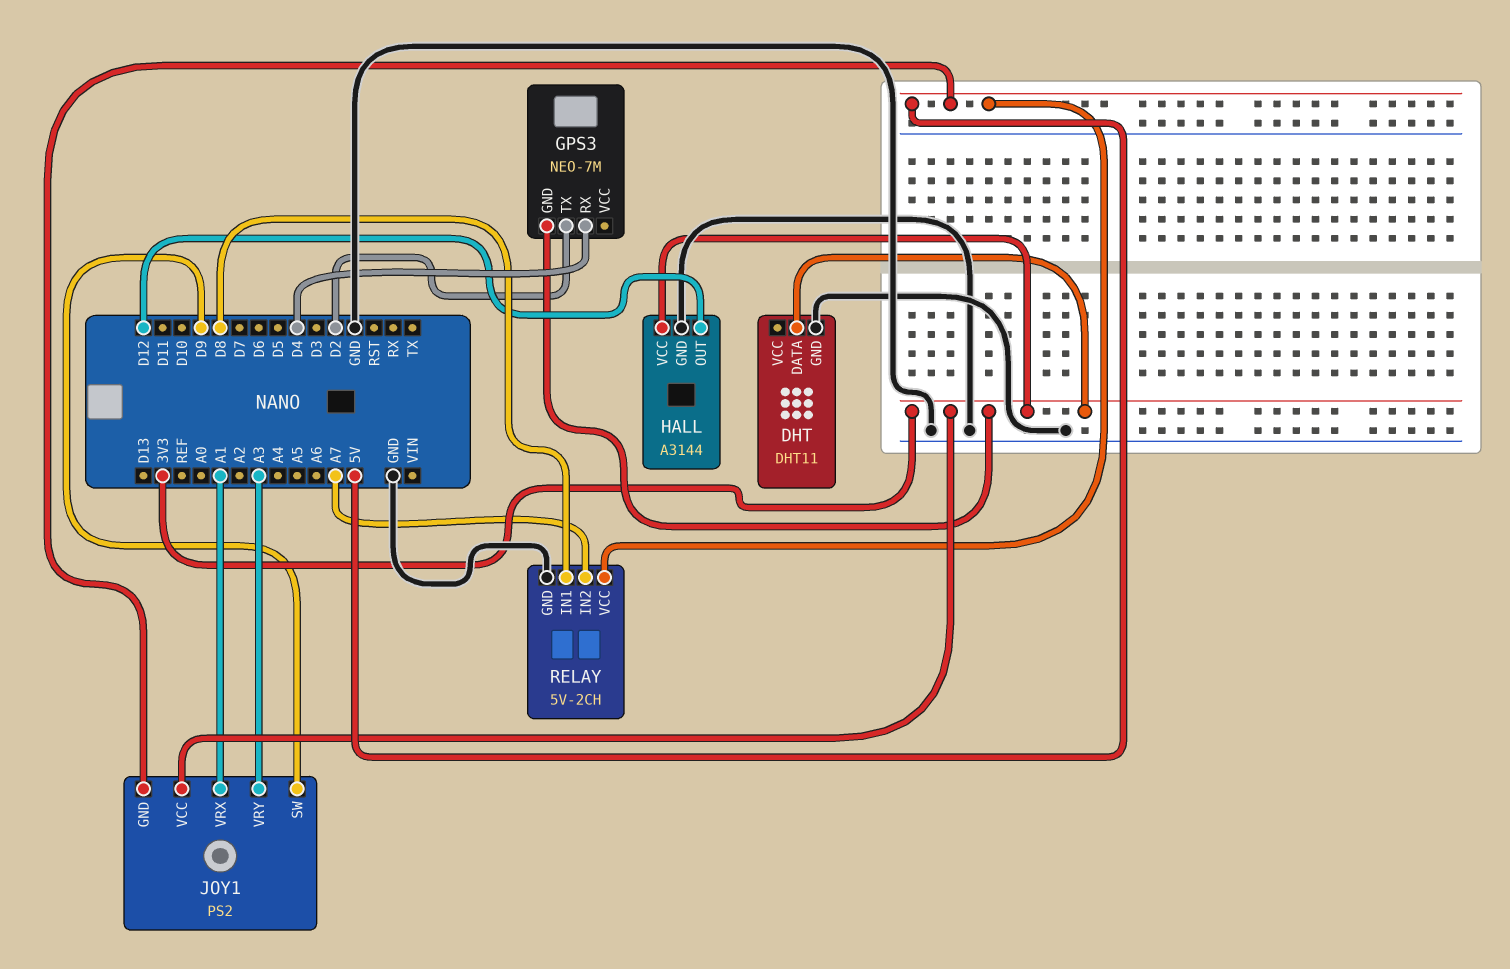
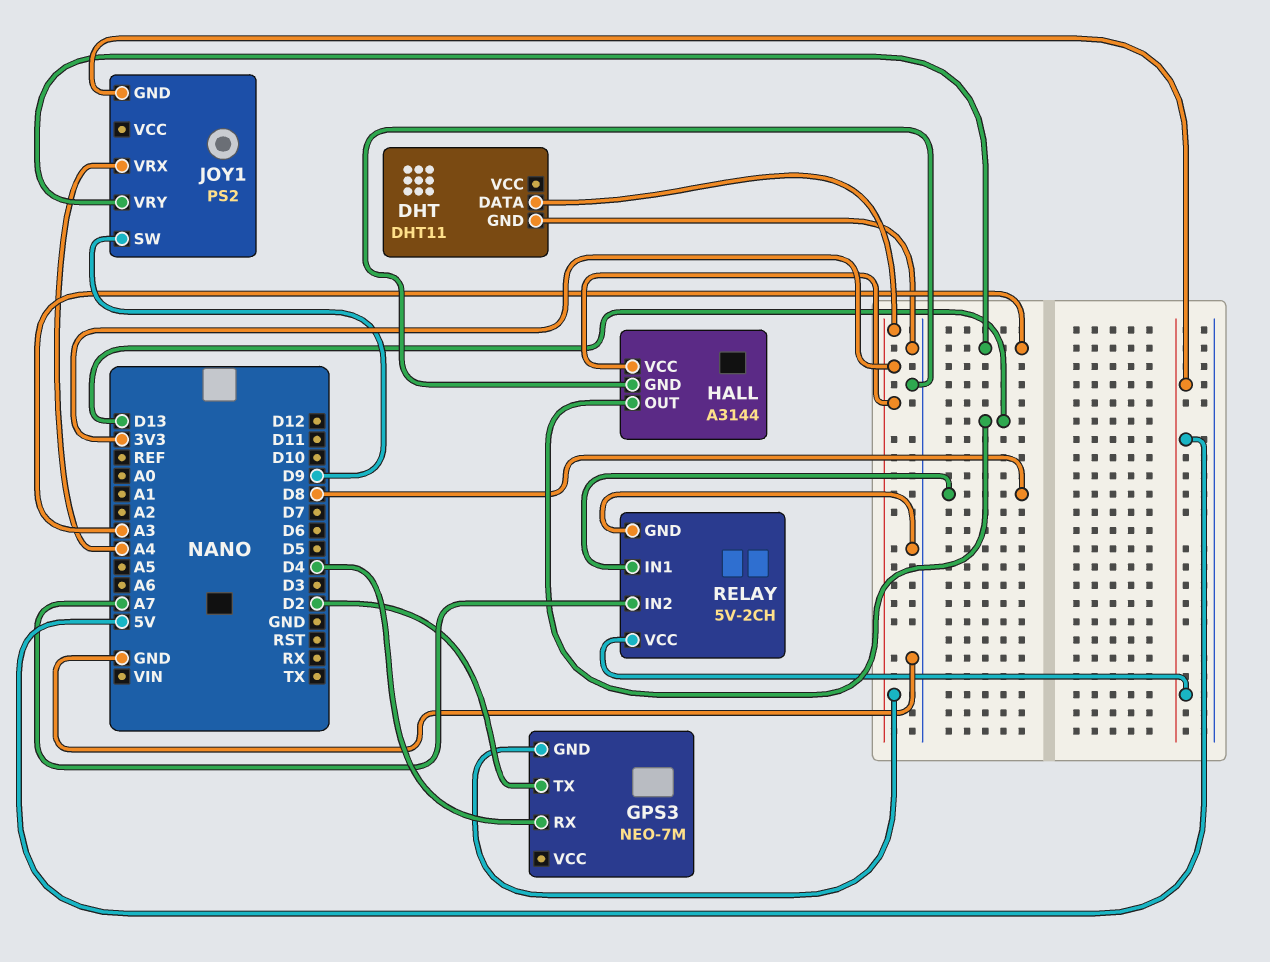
HALL pin OUT: D12 -> D13
JOY1 pin VCC: 3V3 -> none
JOY1 pin VRX: A1 -> A4

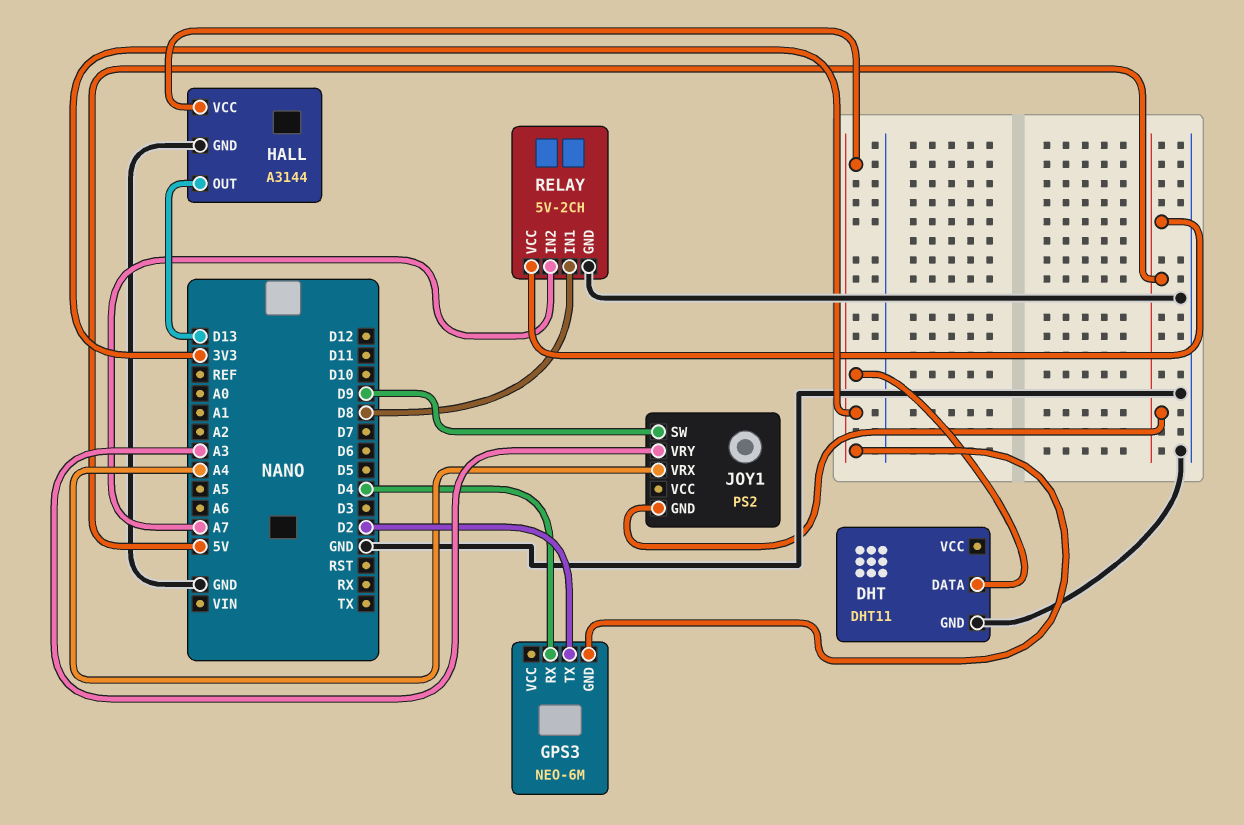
GPS3: NEO-7M -> NEO-6M

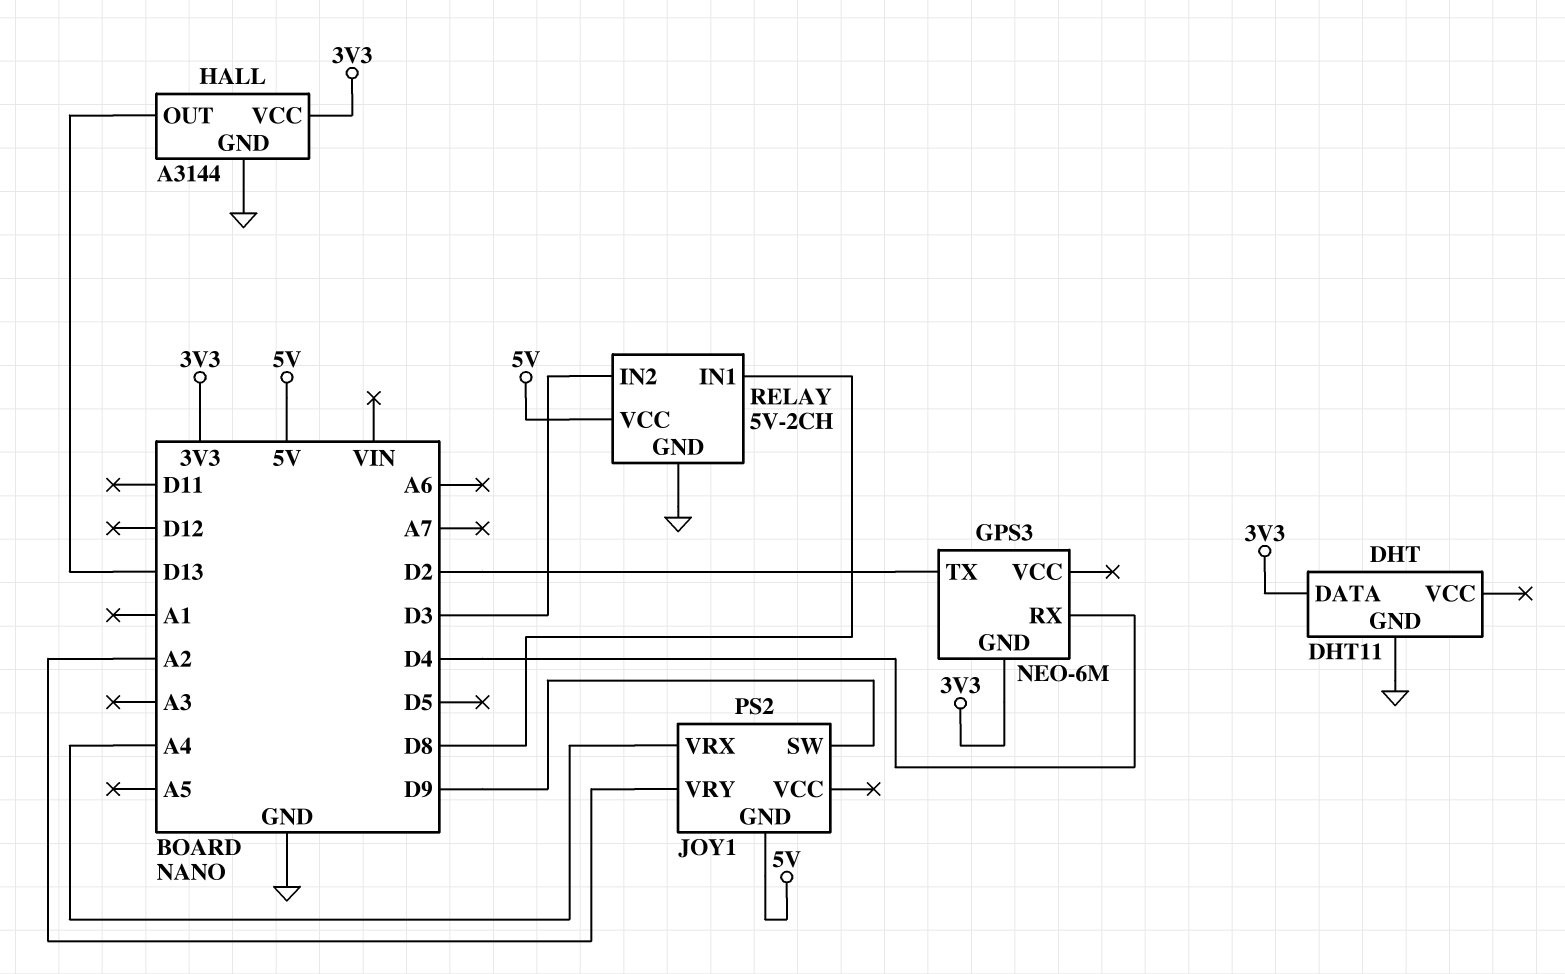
JOY1 pin VRY: A3 -> A2
RELAY pin IN2: A7 -> D3

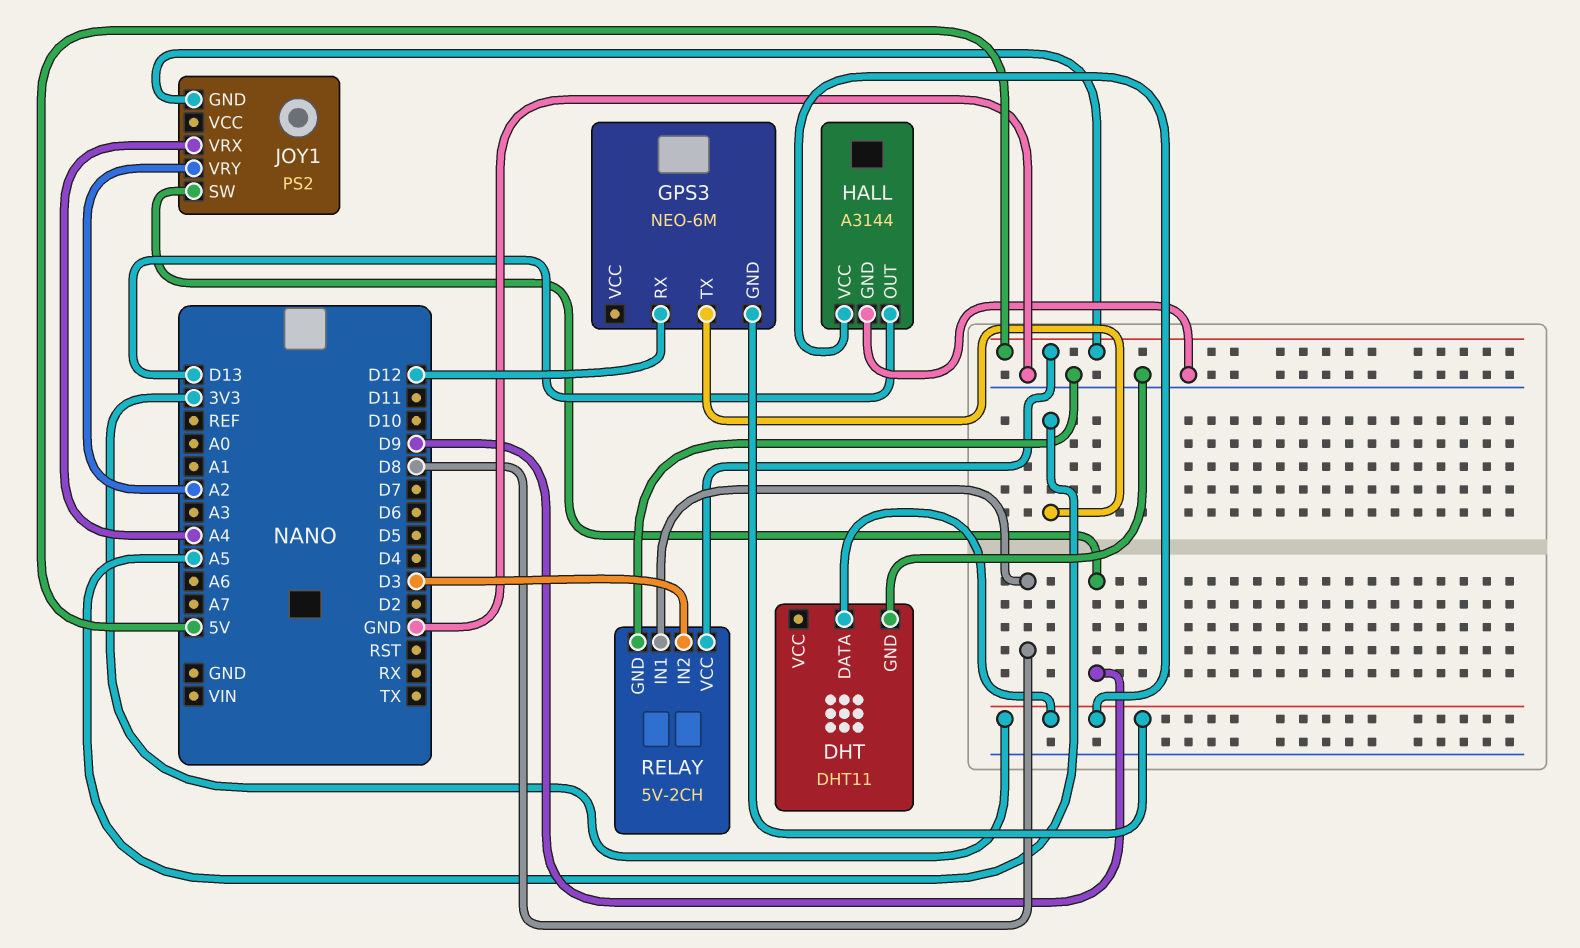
GPS3 pin RX: D4 -> D12
GPS3 pin TX: D2 -> A5

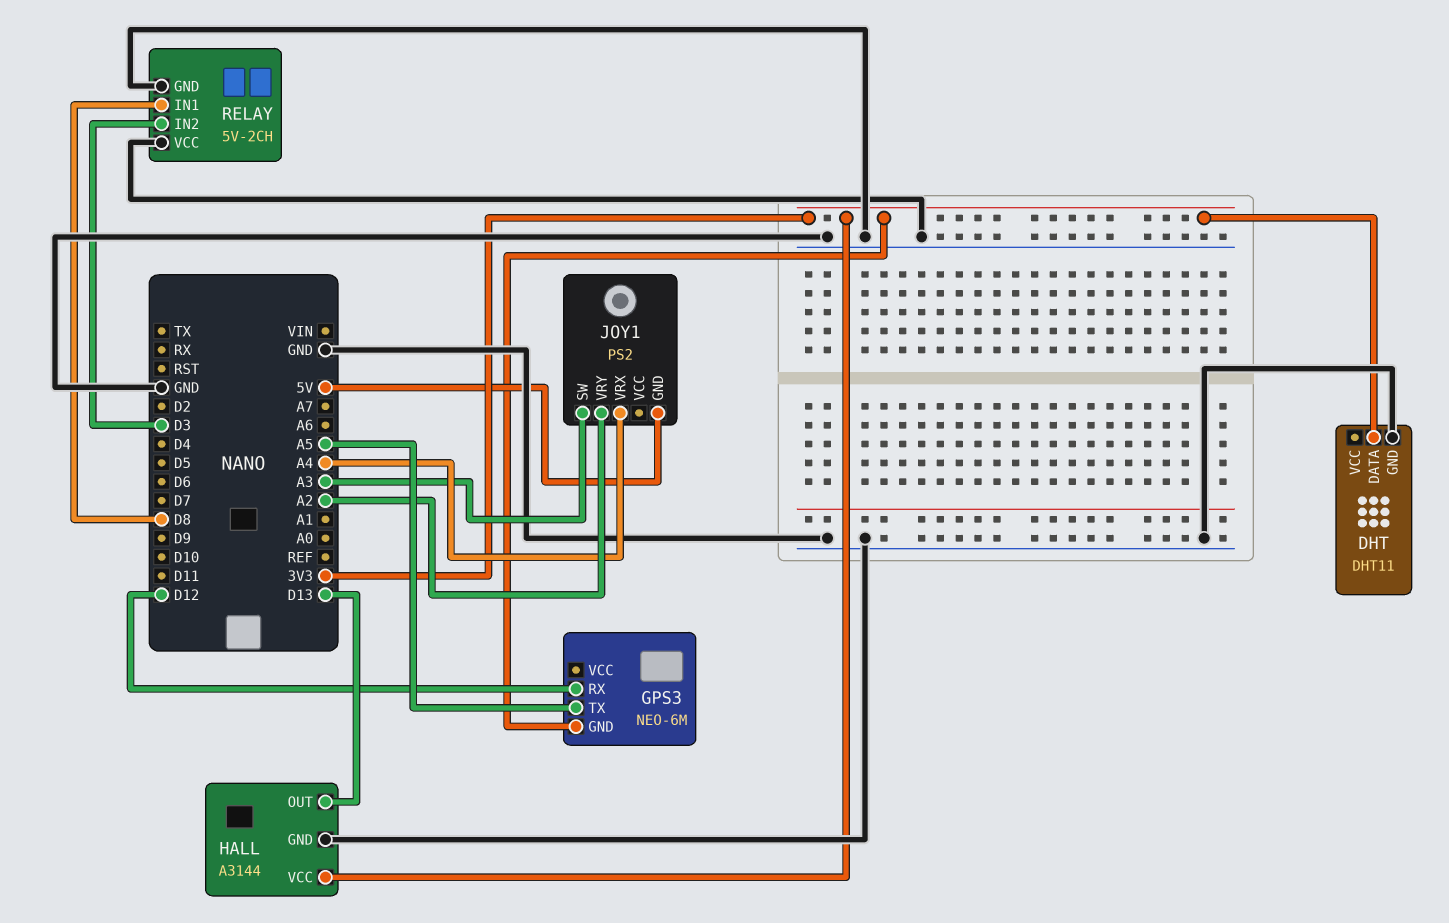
JOY1 pin SW: D9 -> A3
RELAY pin VCC: 5V -> GND

